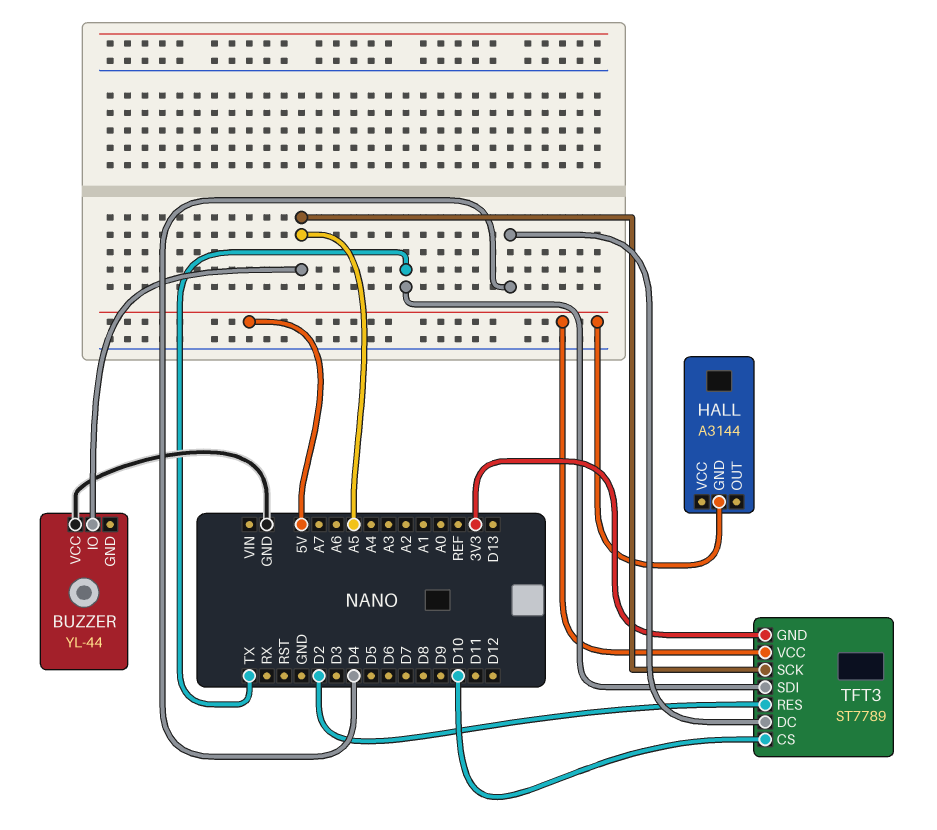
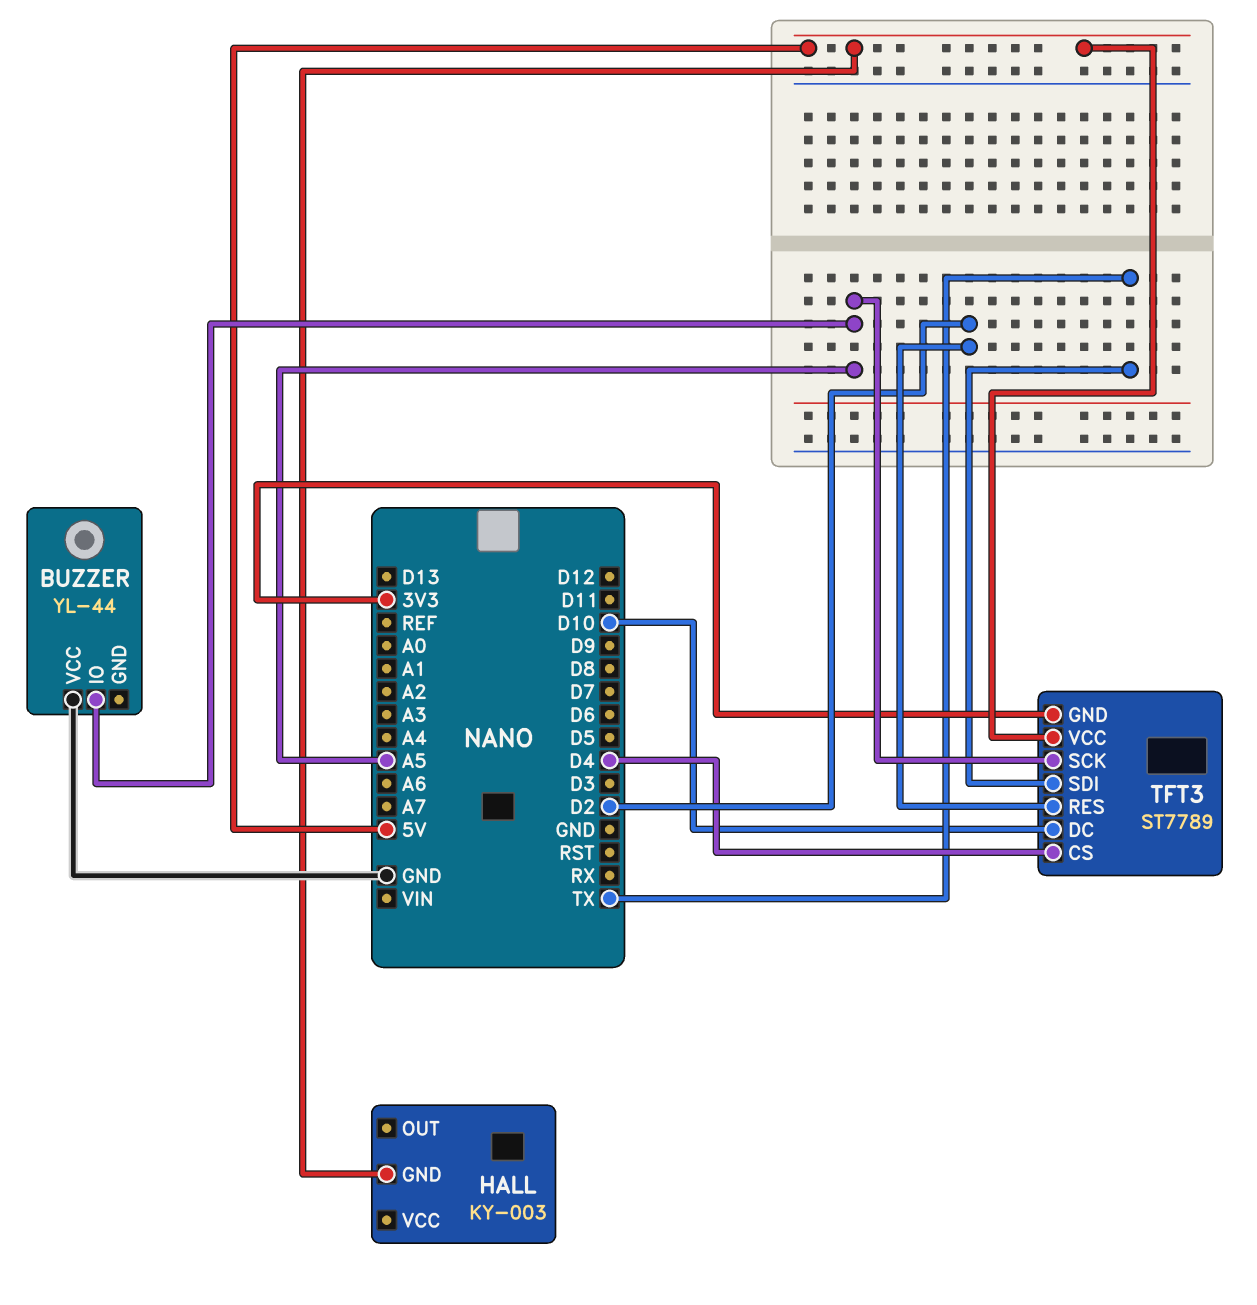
HALL: A3144 -> KY-003
TFT3 pin CS: D10 -> D4
TFT3 pin DC: D4 -> D10

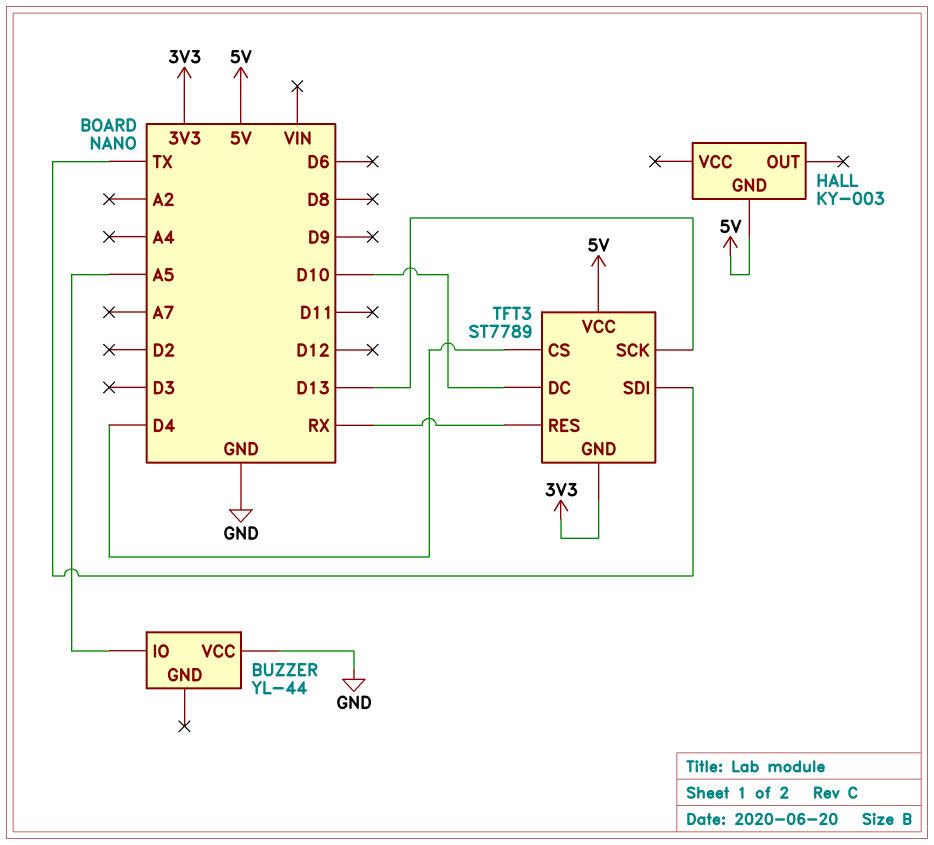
TFT3 pin RES: D2 -> RX
TFT3 pin SCK: A5 -> D13

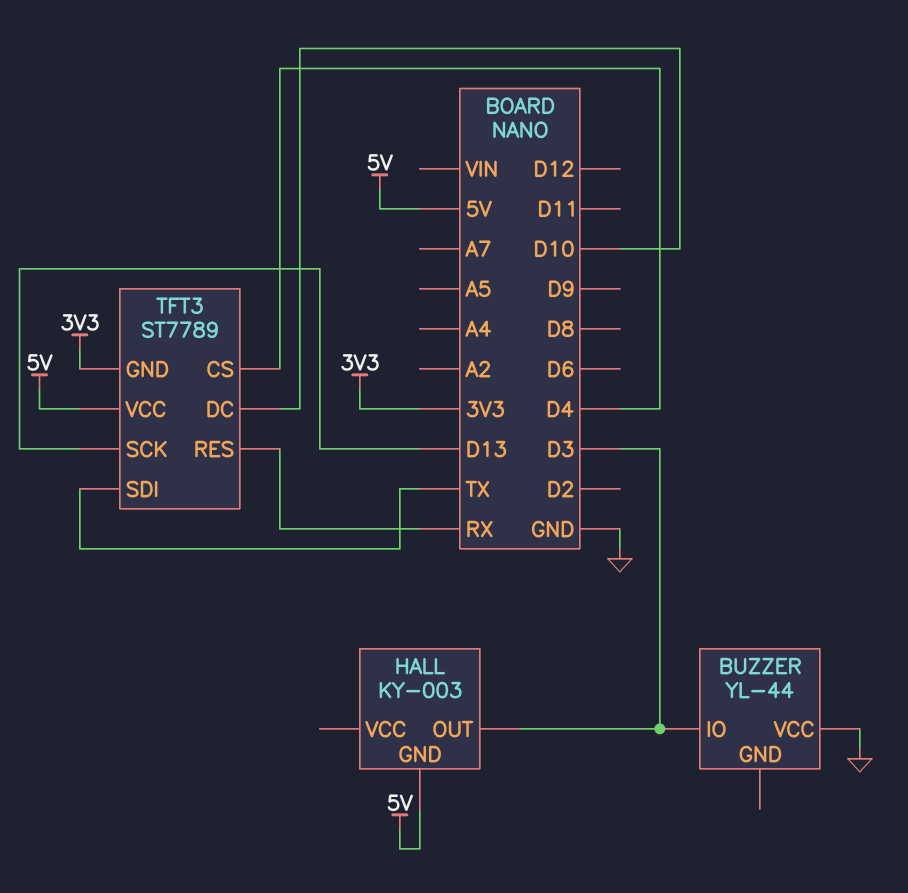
BUZZER pin IO: A5 -> D3
HALL pin OUT: none -> D3

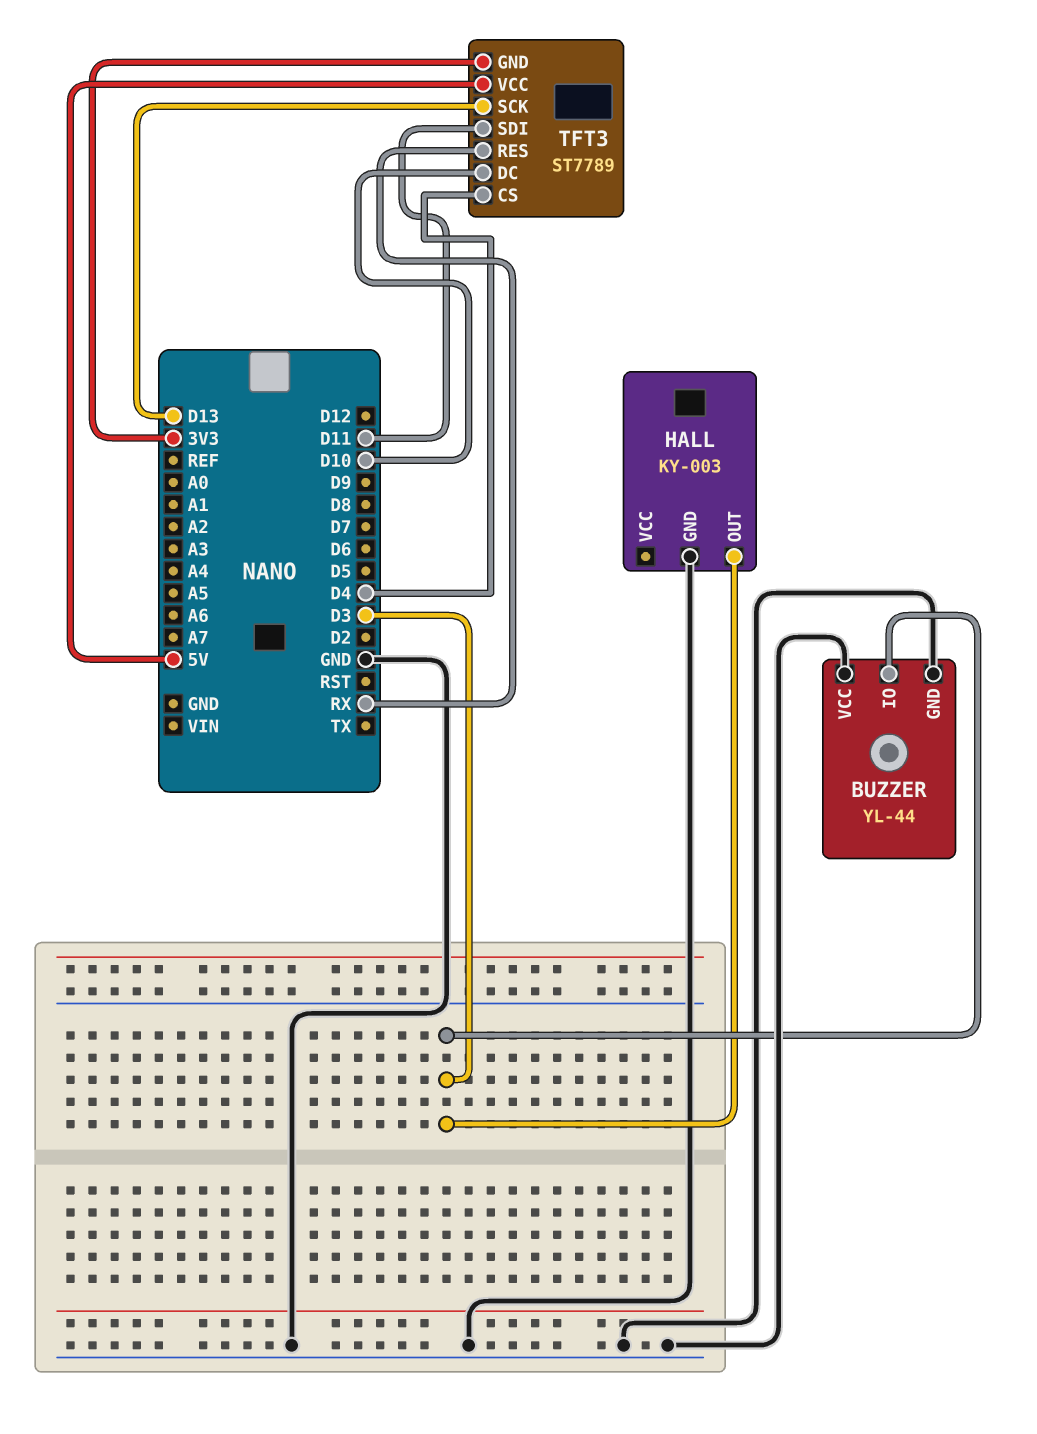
BUZZER pin GND: none -> GND
HALL pin GND: 5V -> GND
TFT3 pin SDI: TX -> D11

